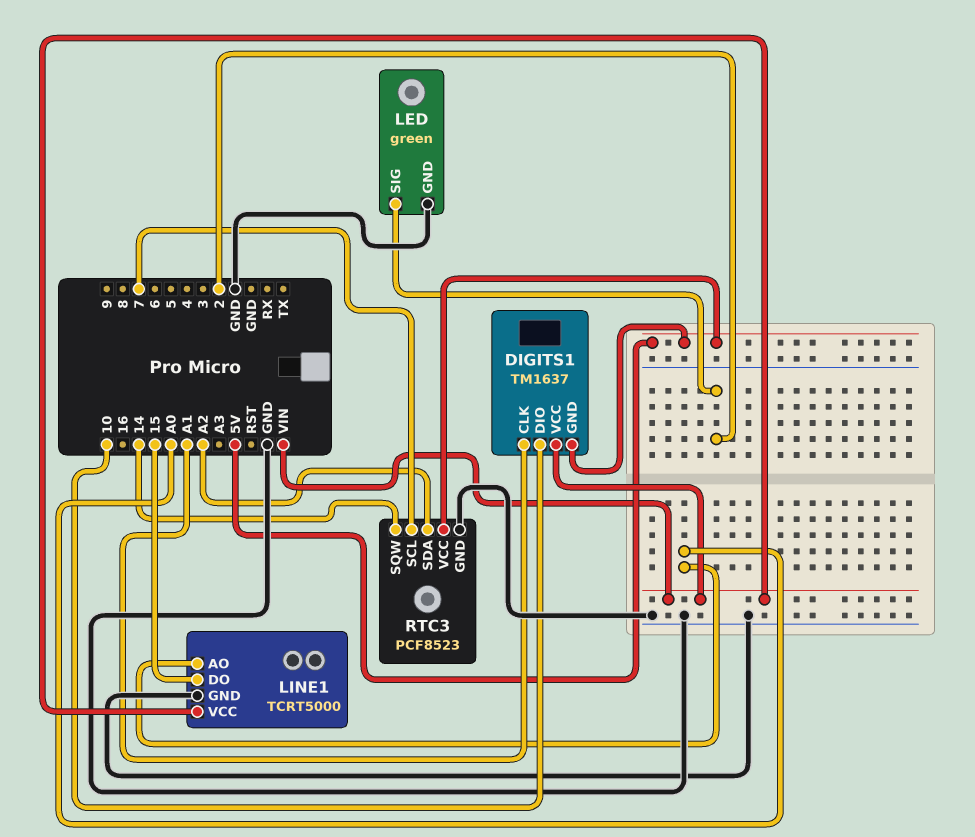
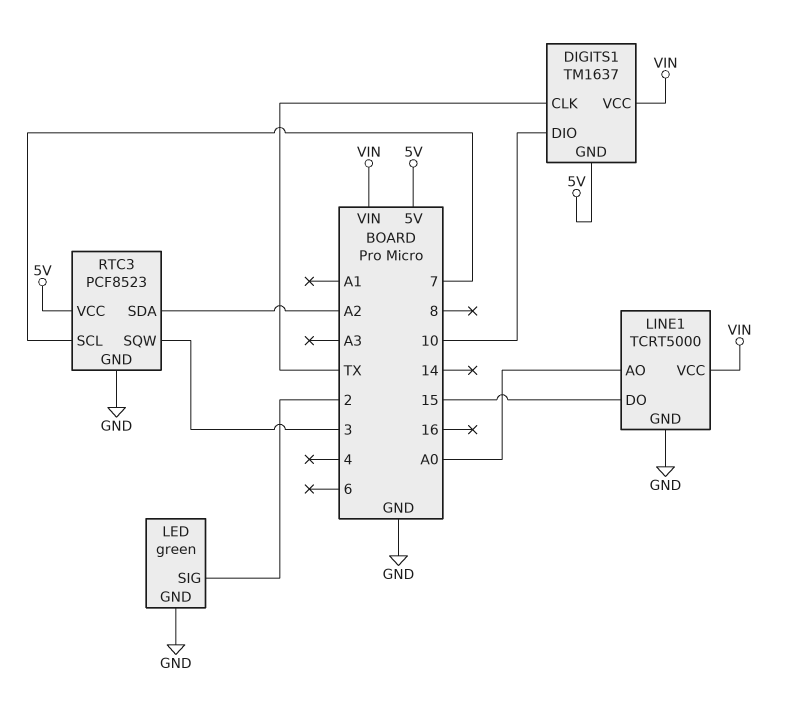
DIGITS1 pin CLK: A1 -> TX
RTC3 pin SQW: 14 -> 3

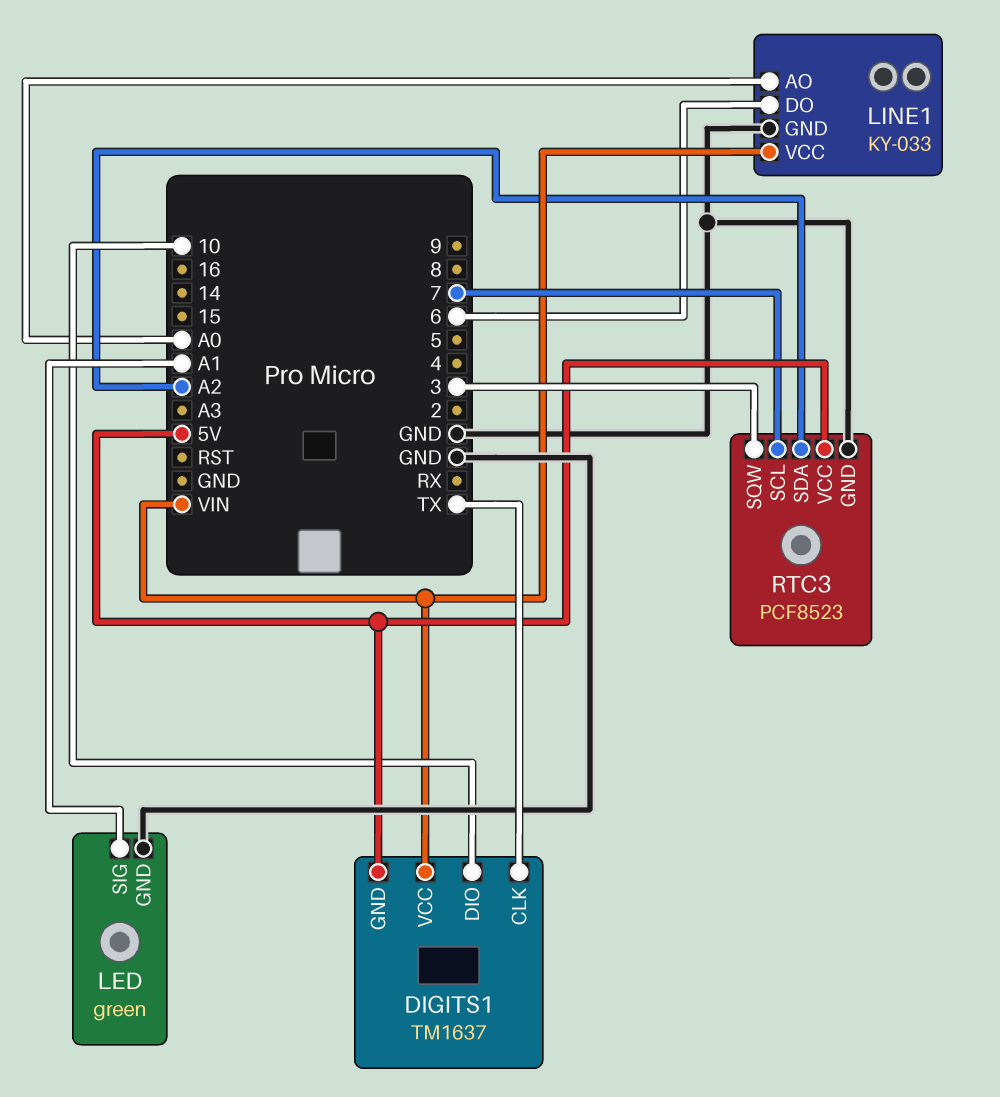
LED pin SIG: 2 -> A1
LINE1: TCRT5000 -> KY-033
LINE1 pin DO: 15 -> 6

